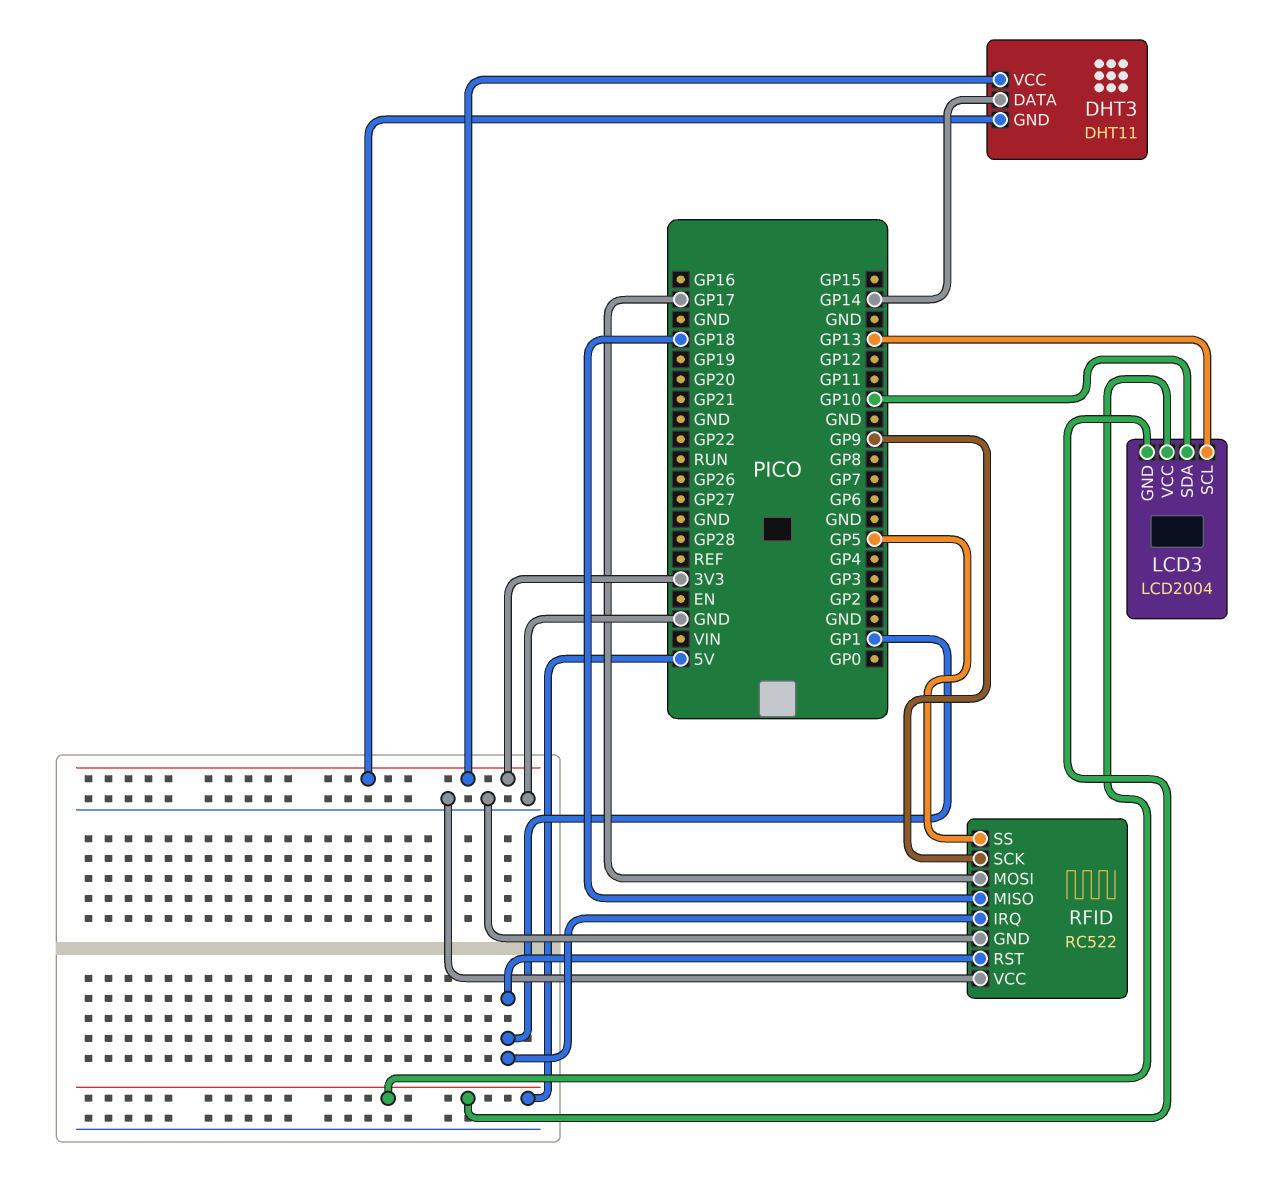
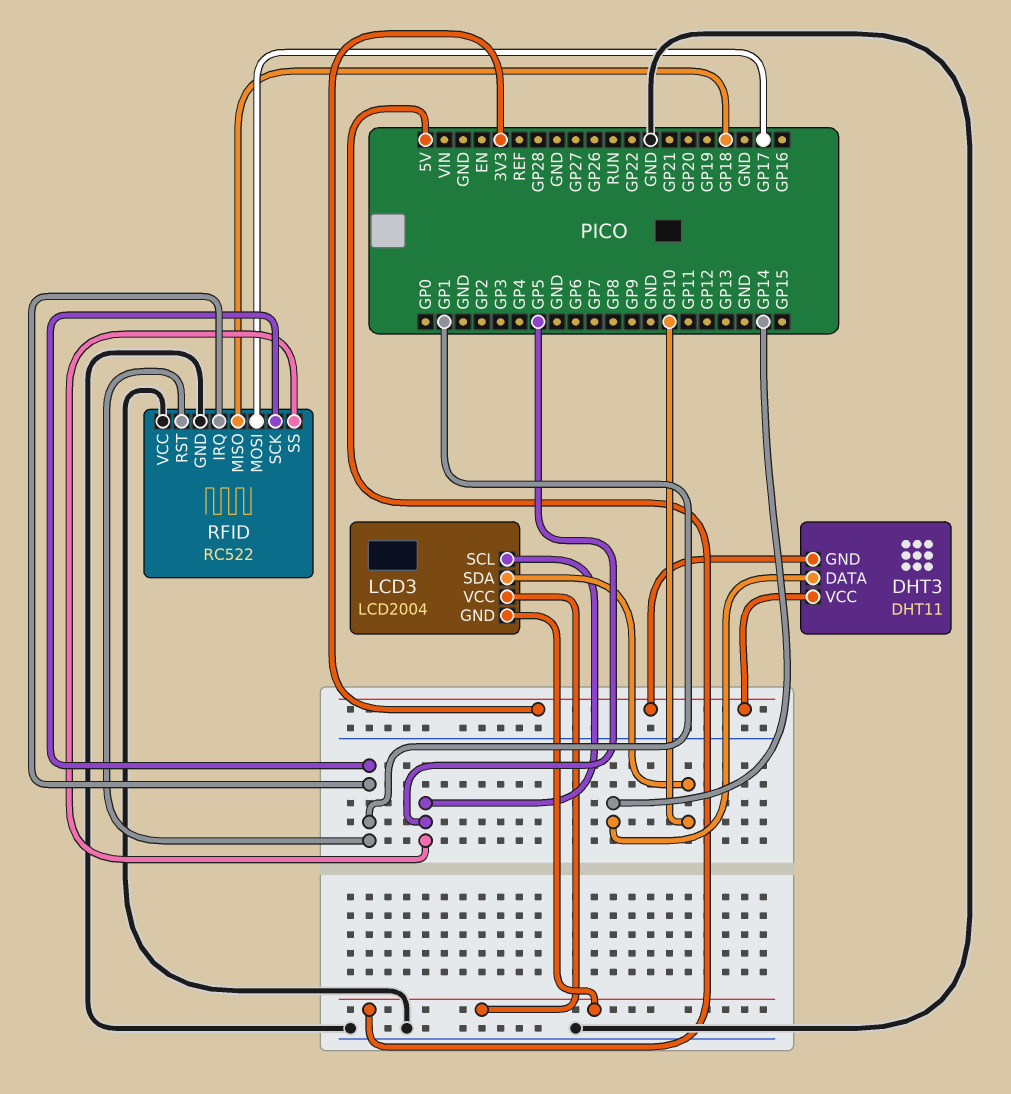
LCD3 pin SCL: GP13 -> GP5
RFID pin SCK: GP9 -> GP1

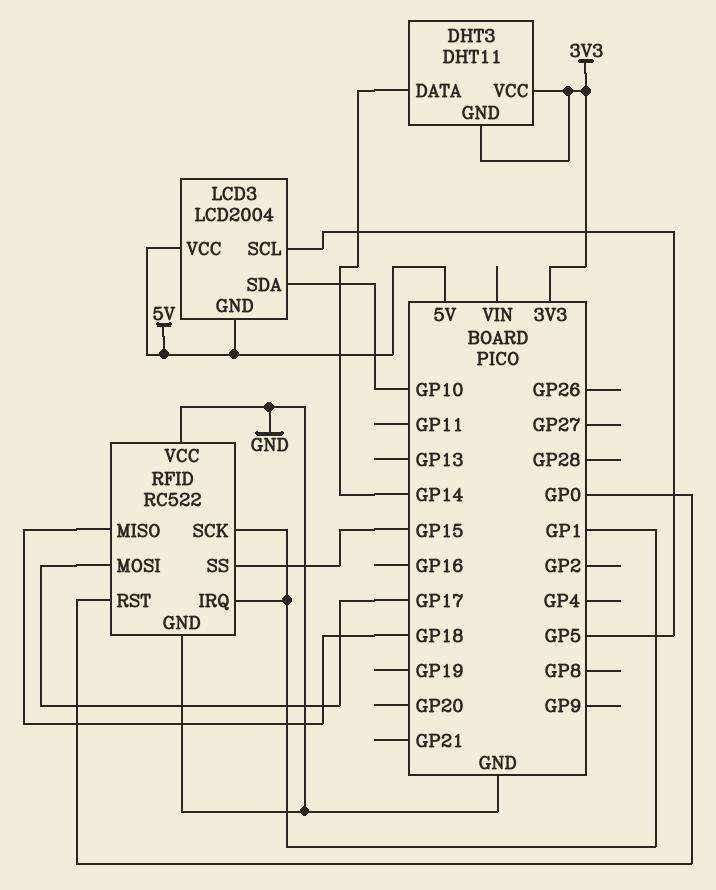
RFID pin RST: GP1 -> GP0
RFID pin SS: GP5 -> GP15

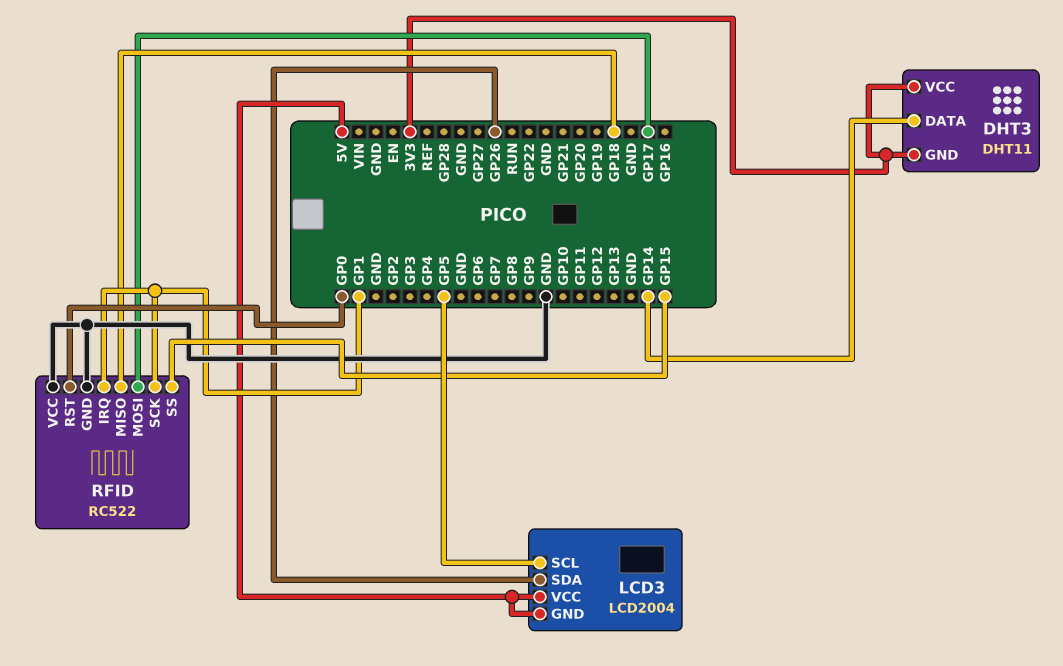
LCD3 pin SDA: GP10 -> GP26

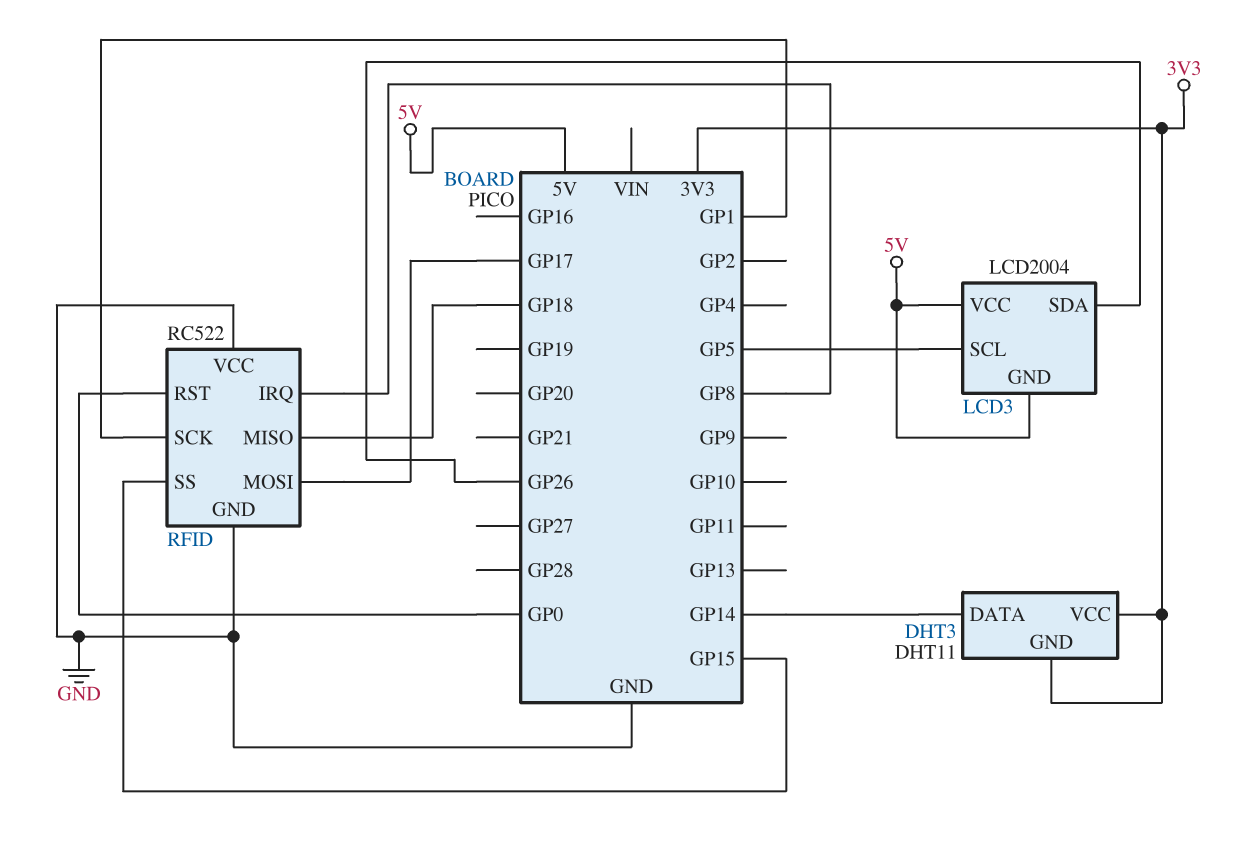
RFID pin IRQ: GP1 -> GP8

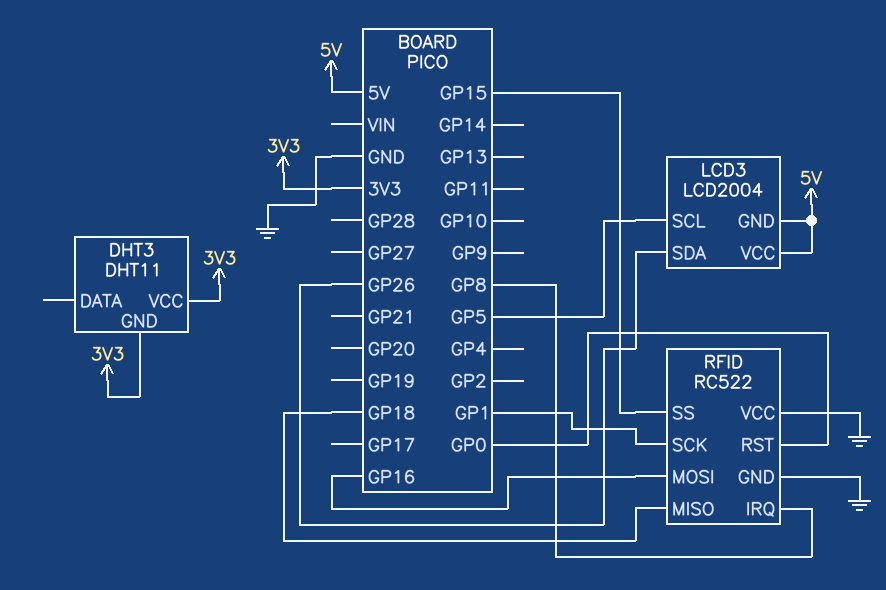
DHT3 pin DATA: GP14 -> none
RFID pin MOSI: GP17 -> GP16

